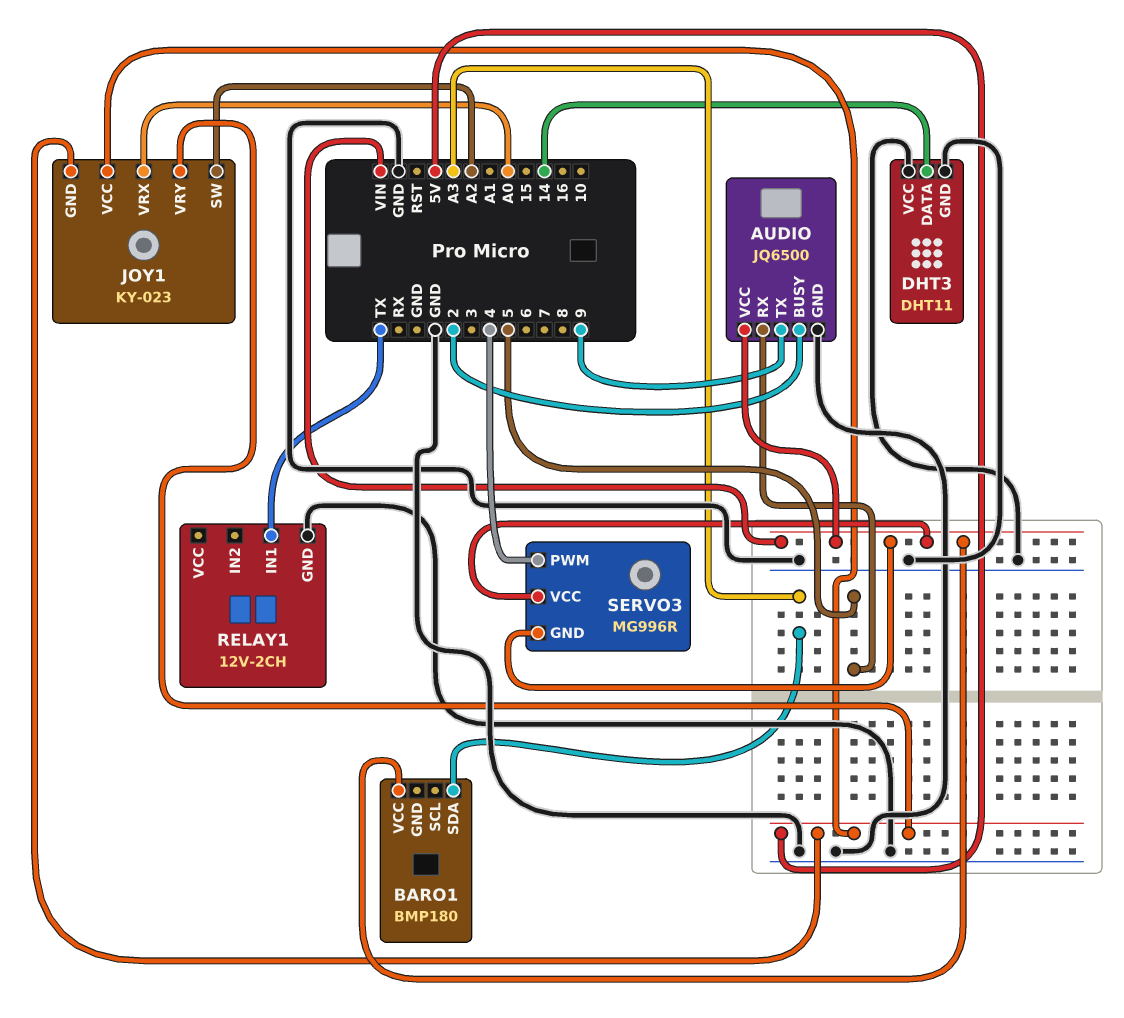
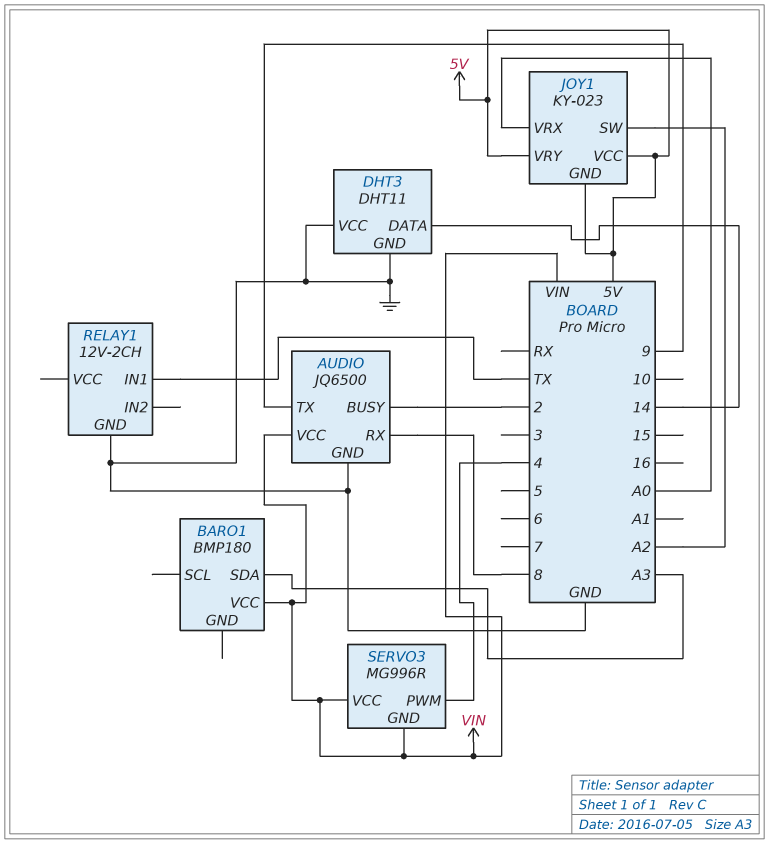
AUDIO pin RX: 5 -> 8

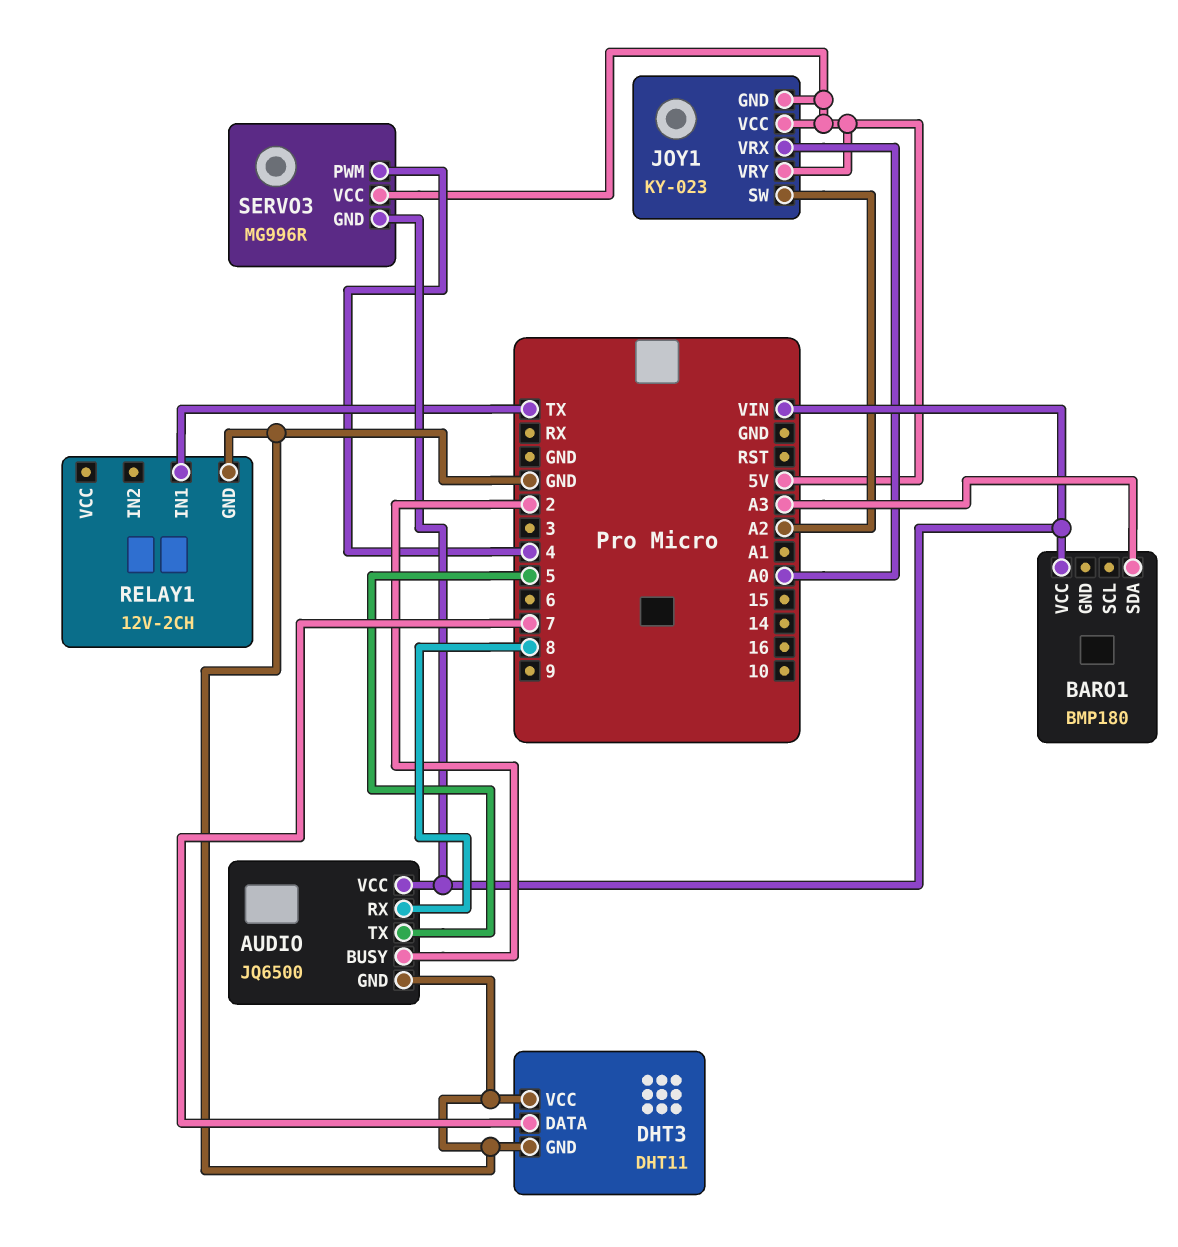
AUDIO pin TX: 9 -> 5
DHT3 pin DATA: 14 -> 7
SERVO3 pin VCC: VIN -> 5V

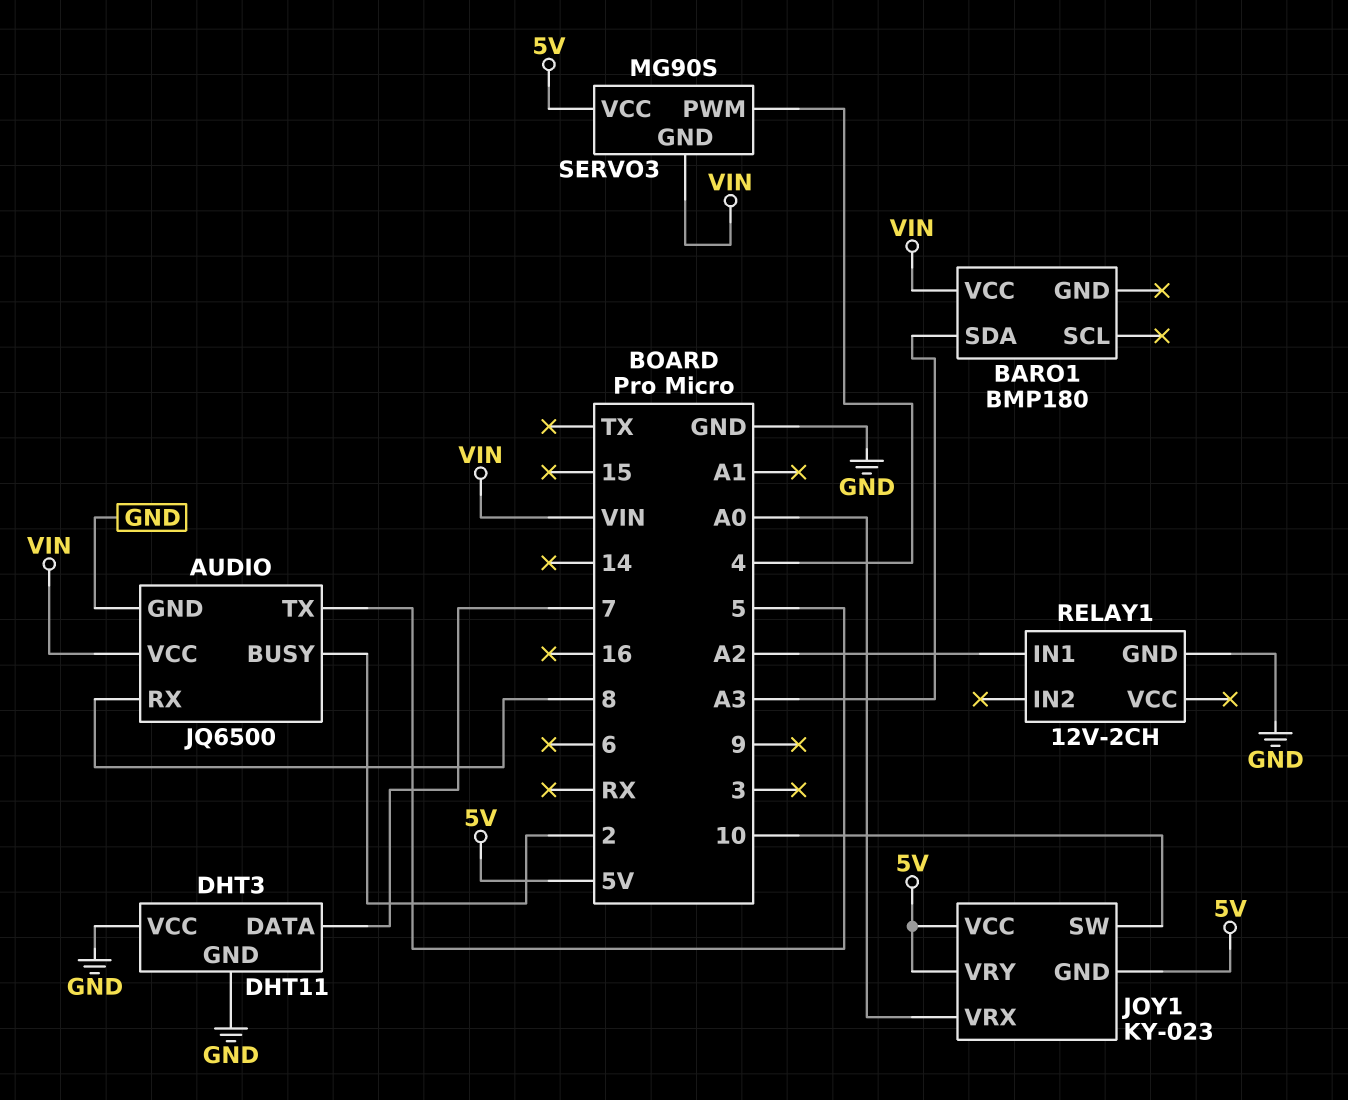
JOY1 pin SW: A2 -> 10
RELAY1 pin IN1: TX -> A2
SERVO3: MG996R -> MG90S

